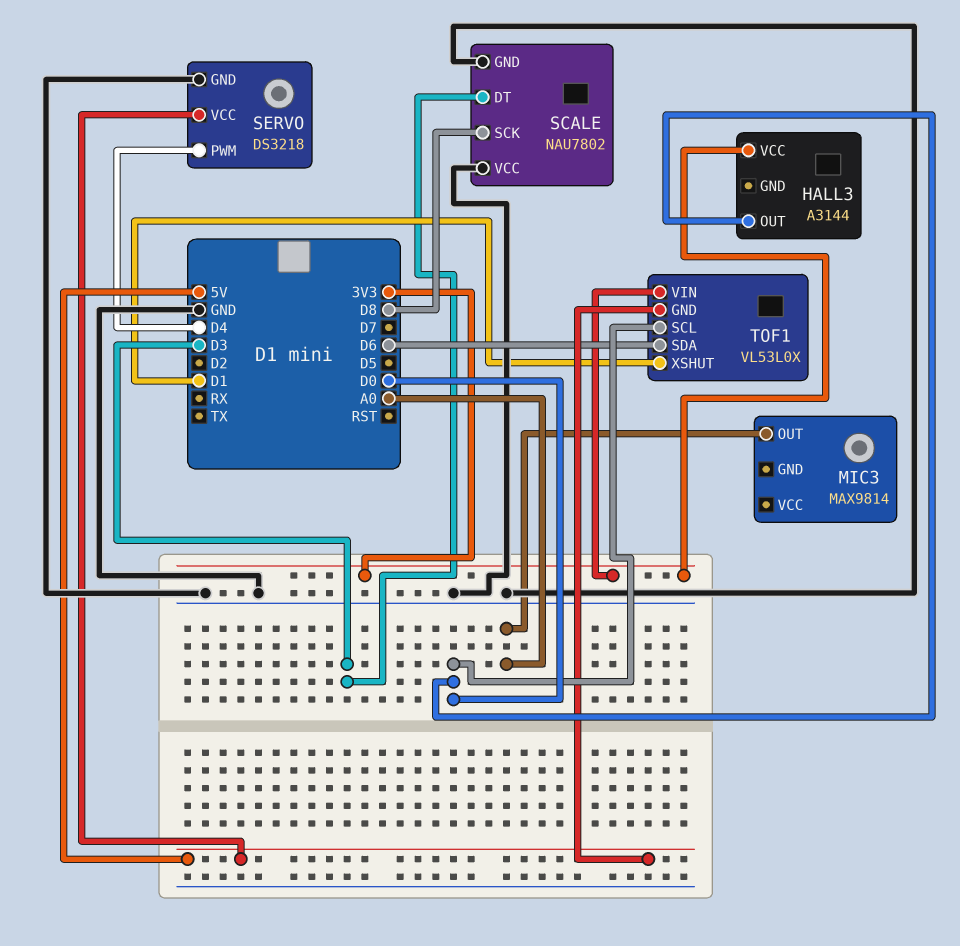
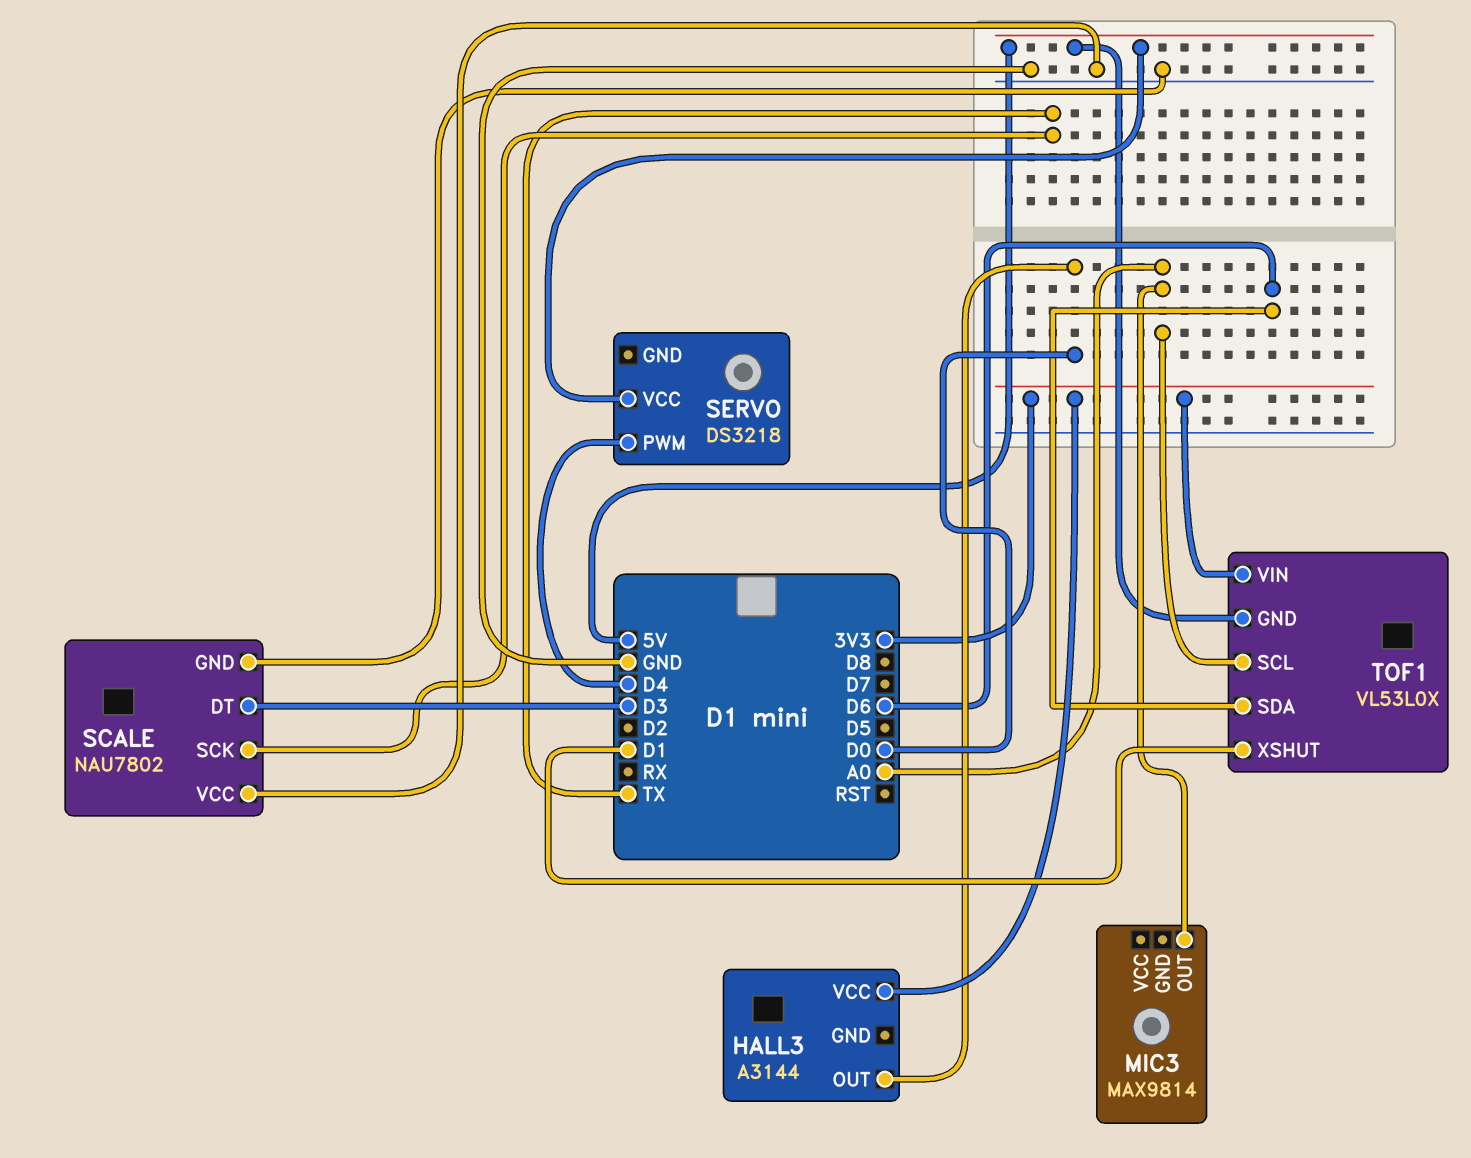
SCALE pin SCK: D8 -> TX
SERVO pin GND: GND -> none
TOF1 pin SCL: D0 -> A0

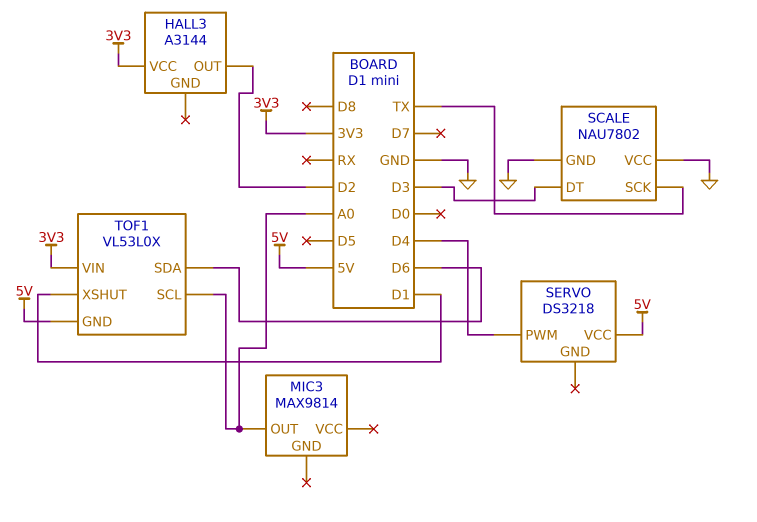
HALL3 pin OUT: D0 -> D2

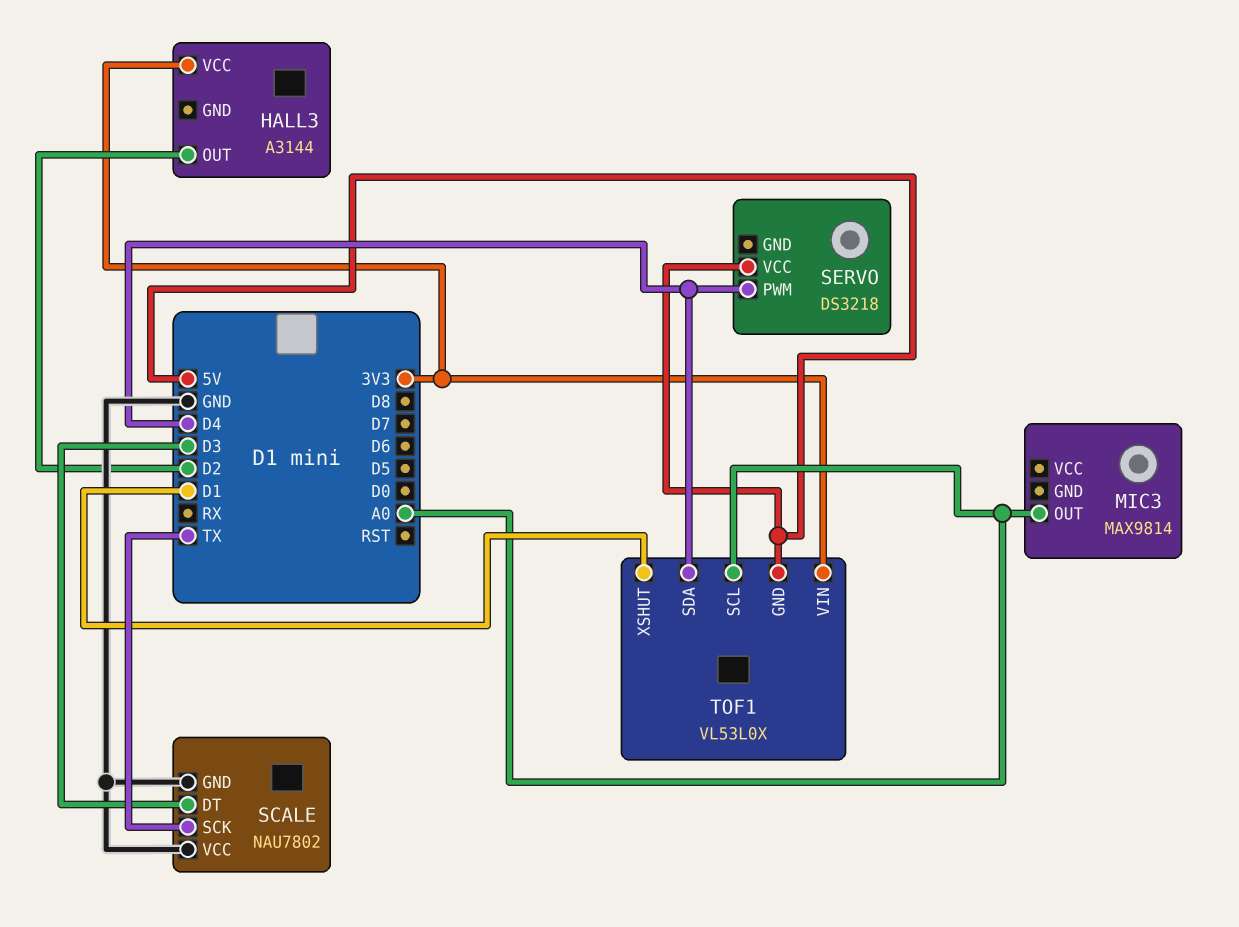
TOF1 pin SDA: D6 -> D4

